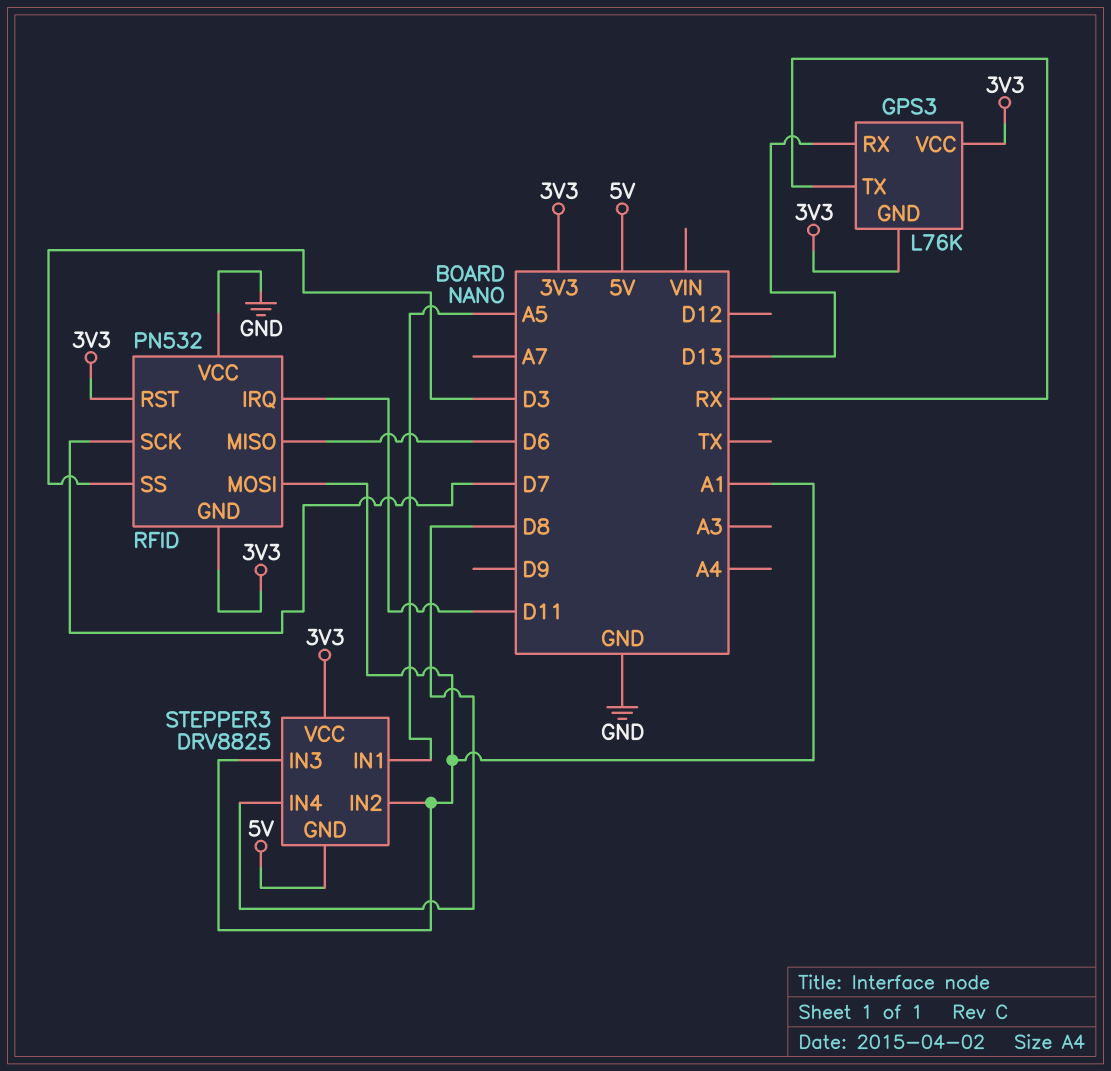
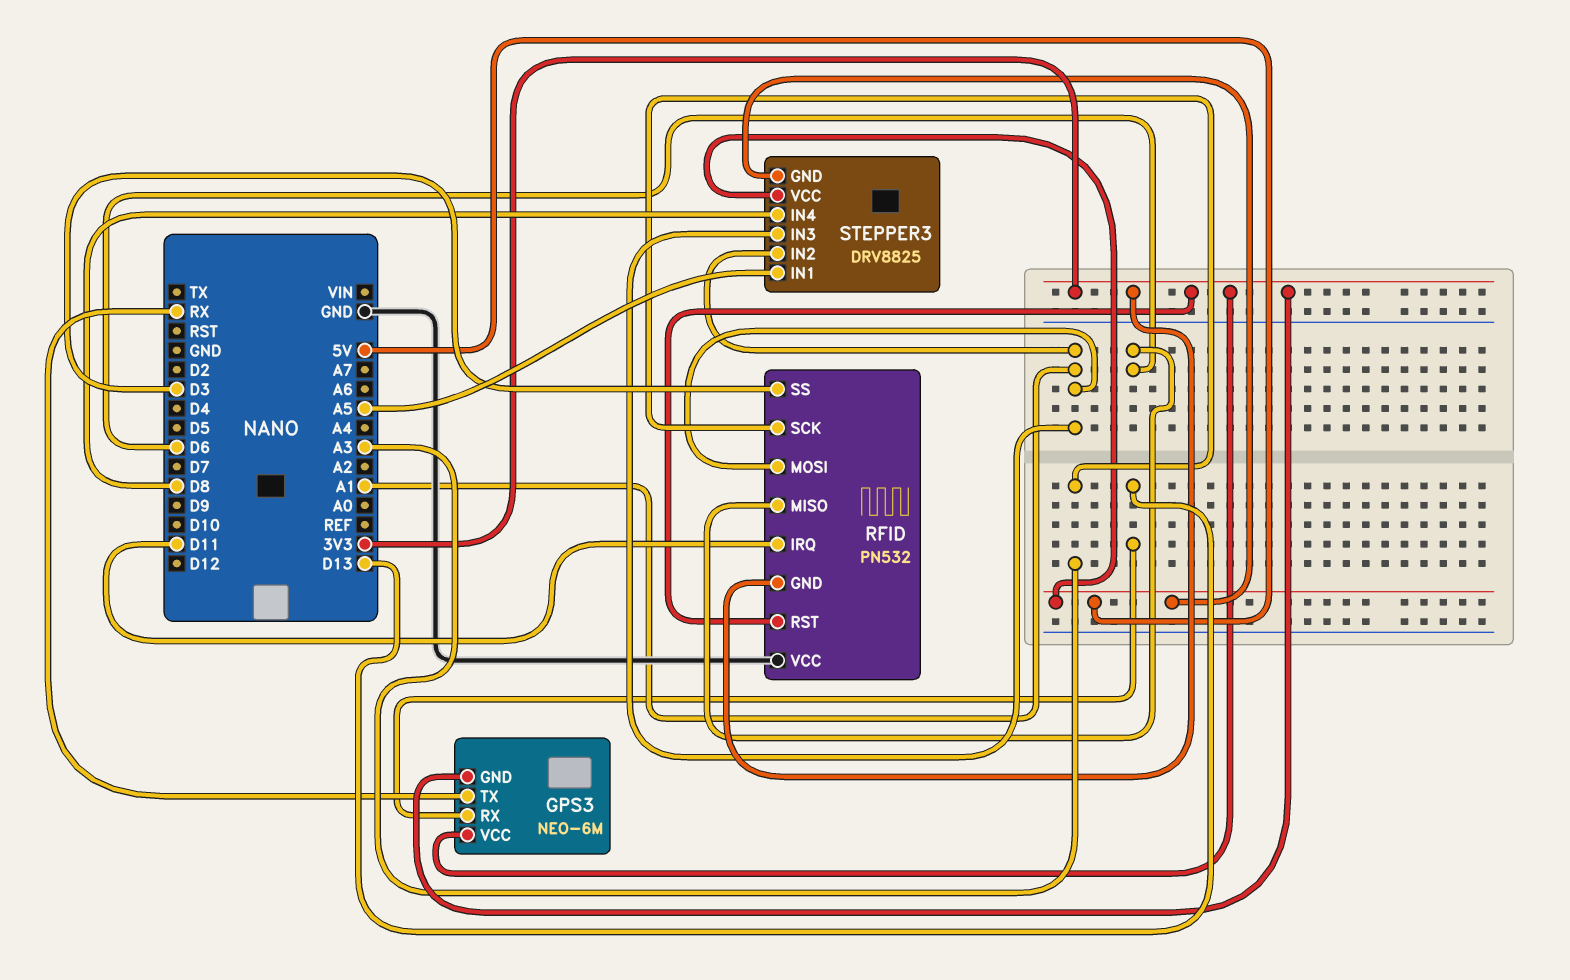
GPS3: L76K -> NEO-6M
RFID pin SCK: D7 -> A3
STEPPER3 pin VCC: 3V3 -> 5V

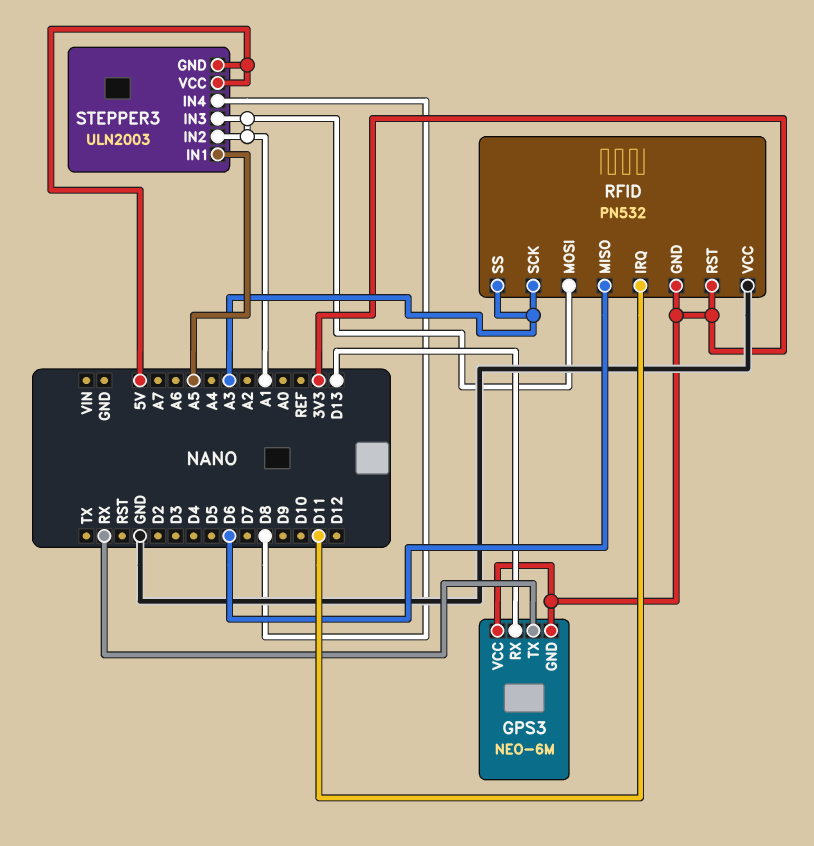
RFID pin SS: D3 -> A3
STEPPER3: DRV8825 -> ULN2003

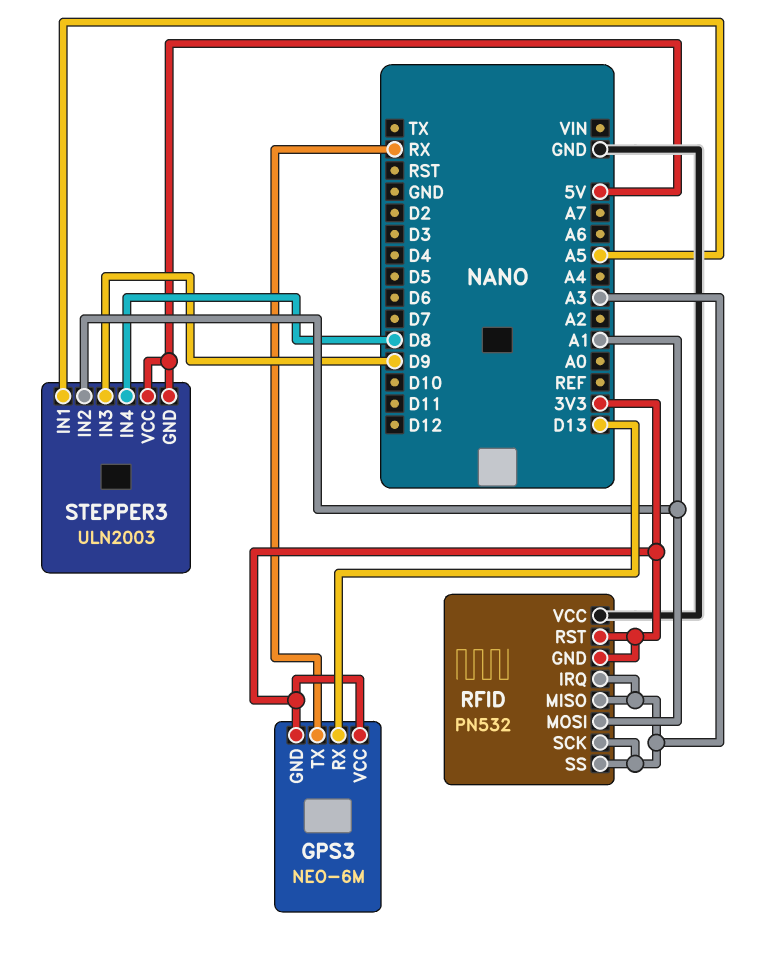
RFID pin IRQ: D11 -> A3
RFID pin MISO: D6 -> A3
STEPPER3 pin IN3: A1 -> D9

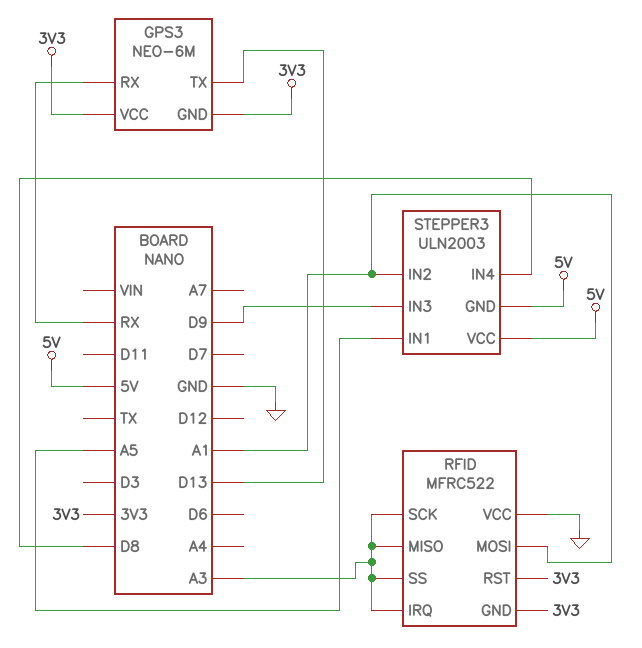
GPS3 pin RX: D13 -> RX
GPS3 pin TX: RX -> D13
RFID: PN532 -> MFRC522

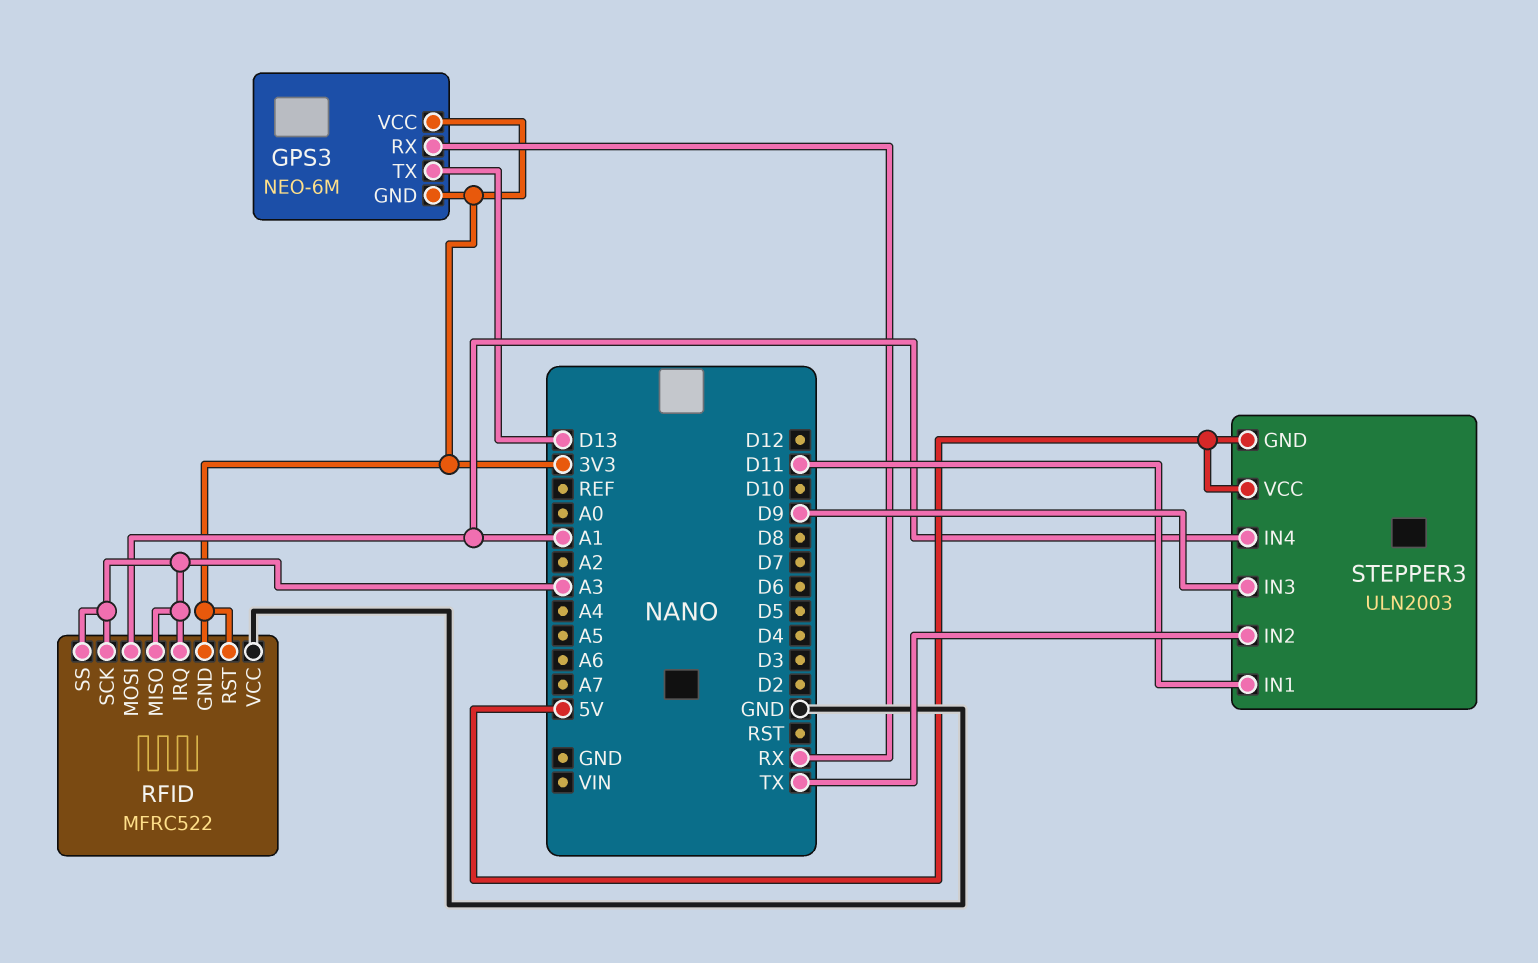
STEPPER3 pin IN1: A5 -> D11
STEPPER3 pin IN2: A1 -> TX
STEPPER3 pin IN4: D8 -> A1

